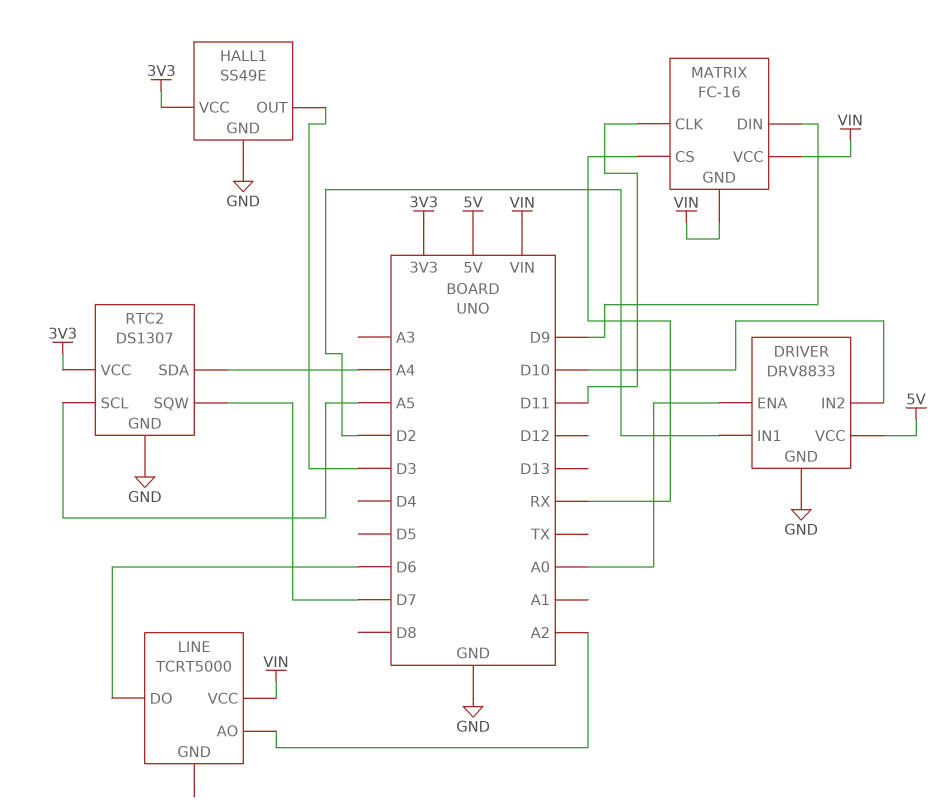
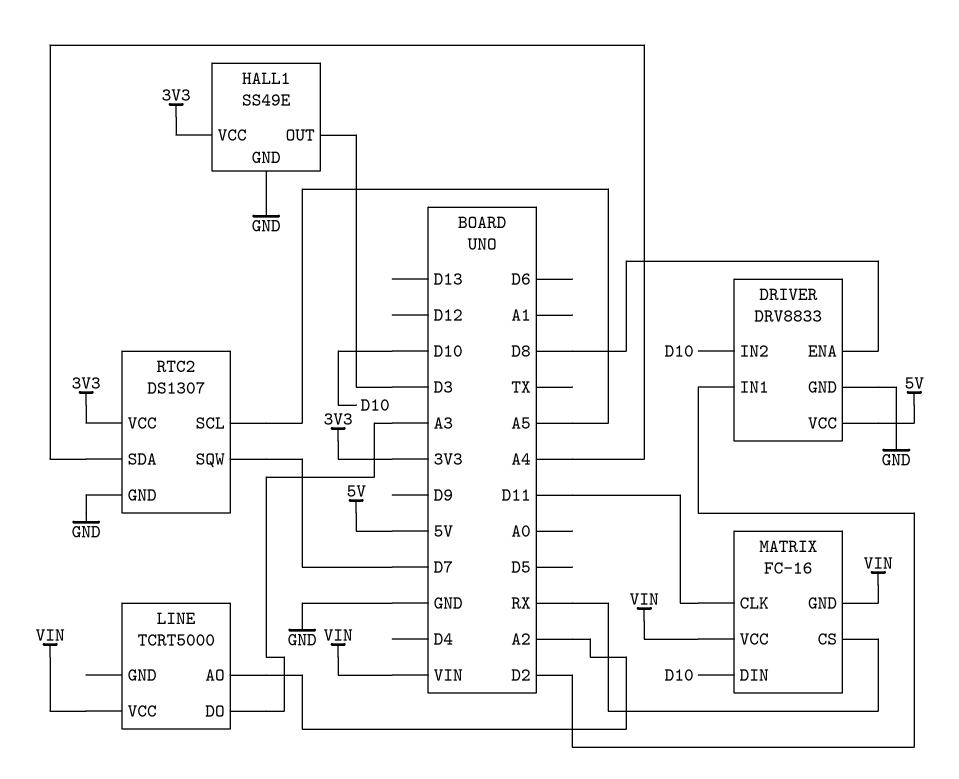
DRIVER pin ENA: A0 -> D8
LINE pin DO: D6 -> A3
MATRIX pin DIN: D9 -> D10

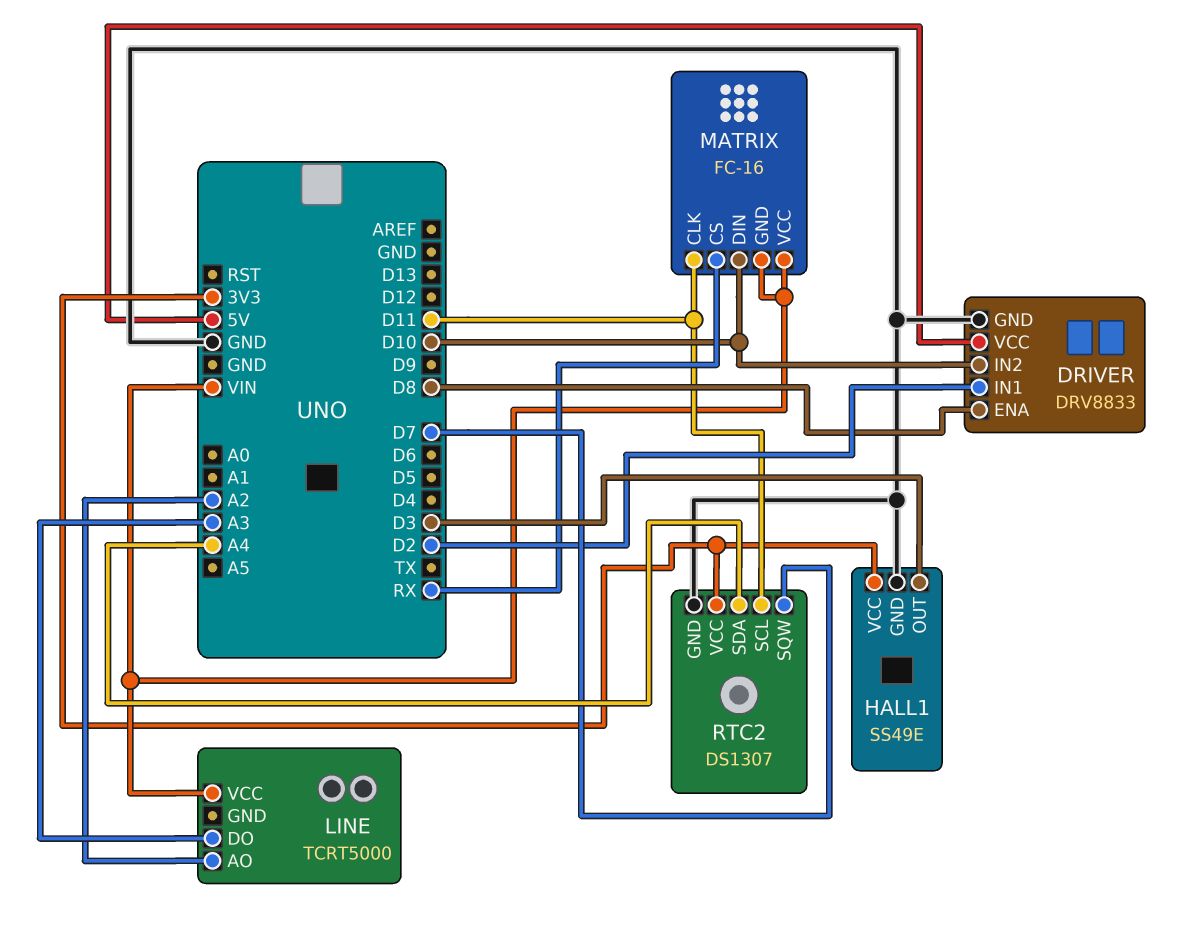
RTC2 pin SCL: A5 -> D11

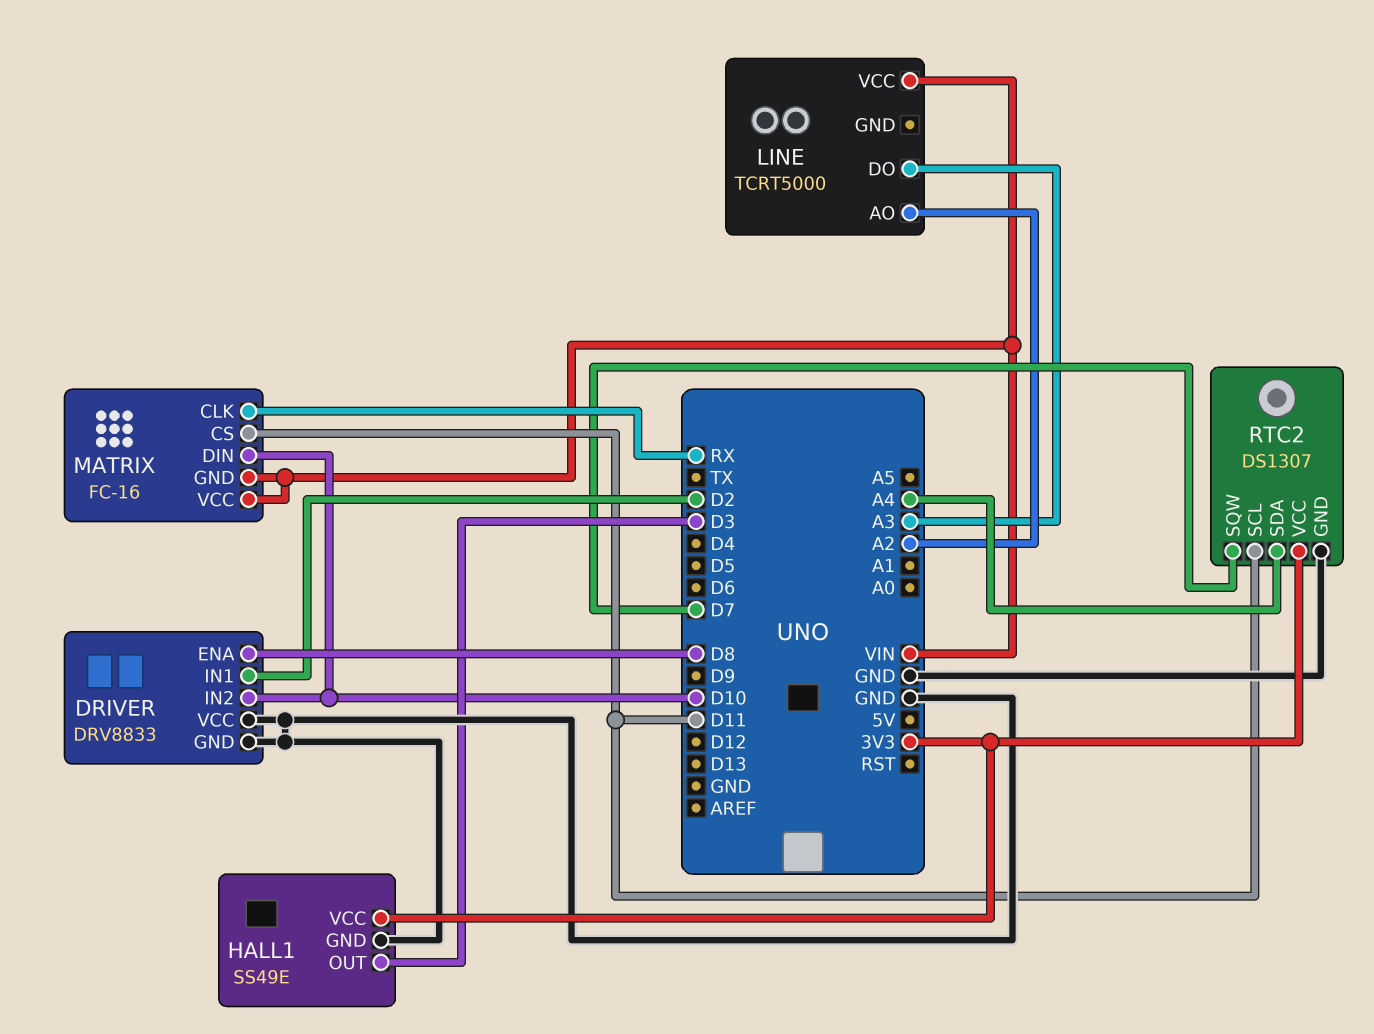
DRIVER pin VCC: 5V -> GND
MATRIX pin CLK: D11 -> RX
MATRIX pin CS: RX -> D11

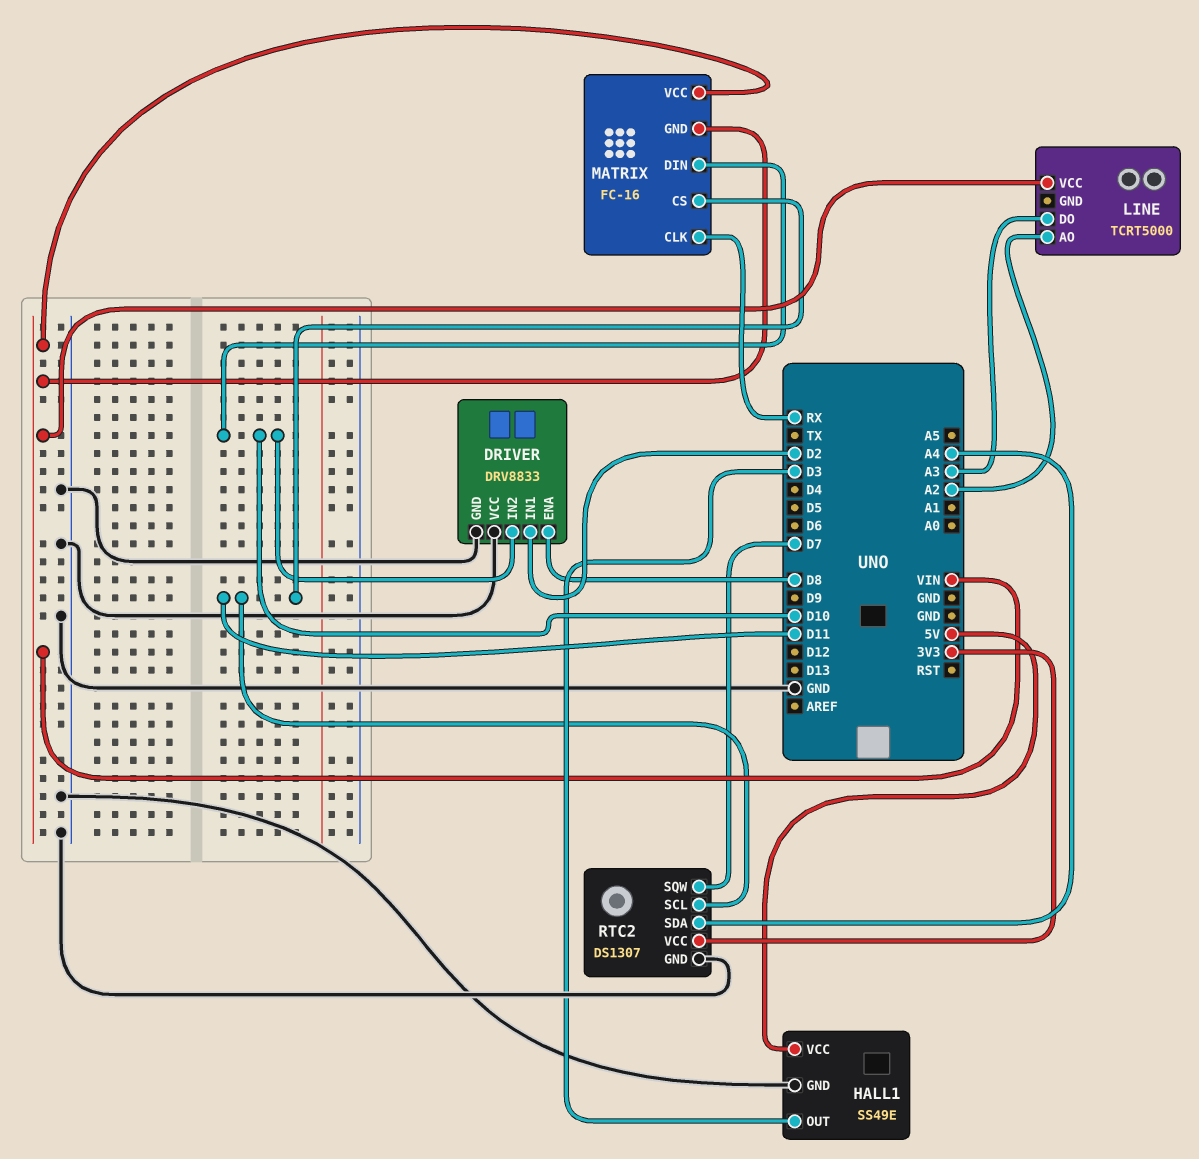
HALL1 pin VCC: 3V3 -> 5V

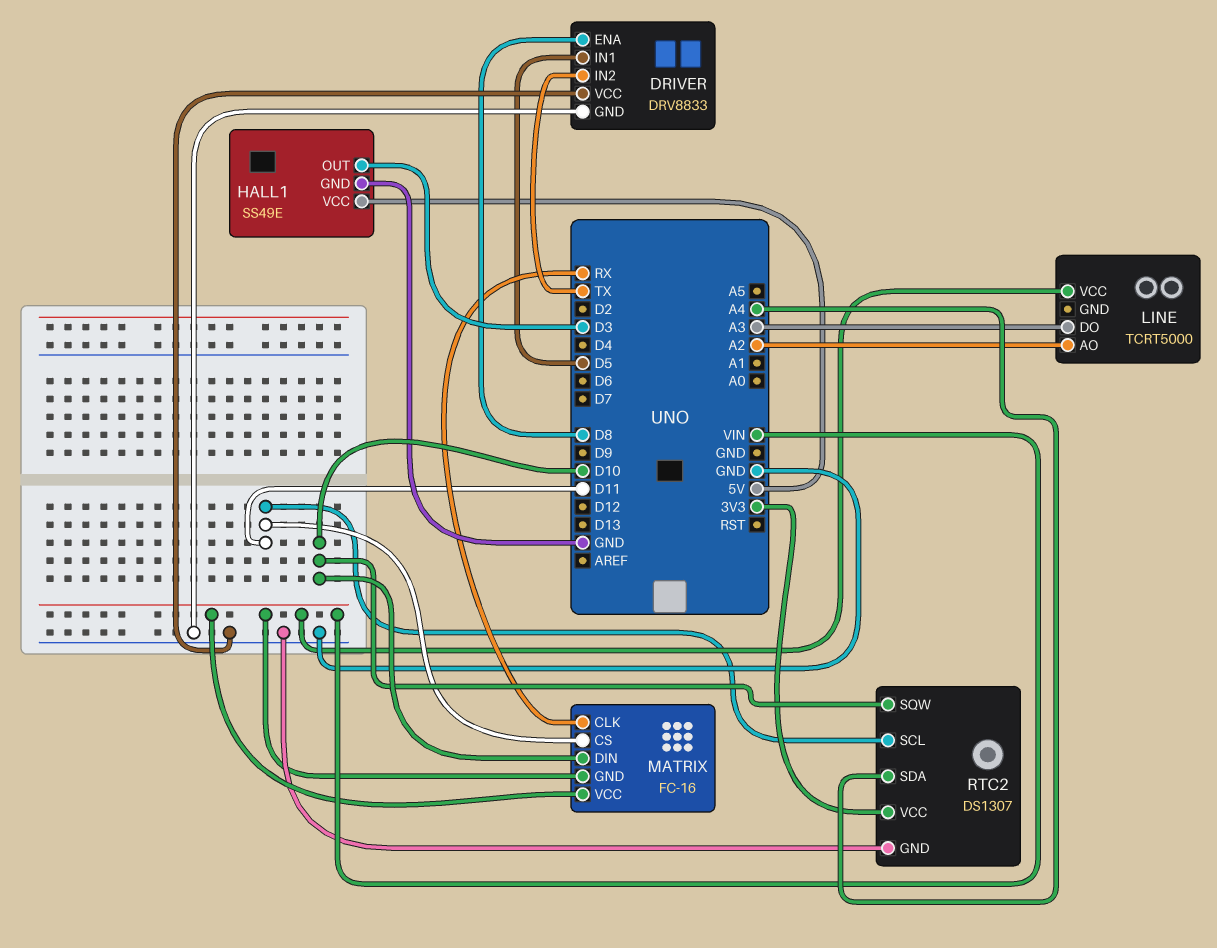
DRIVER pin IN1: D2 -> D5
DRIVER pin IN2: D10 -> TX
RTC2 pin SQW: D7 -> D10

